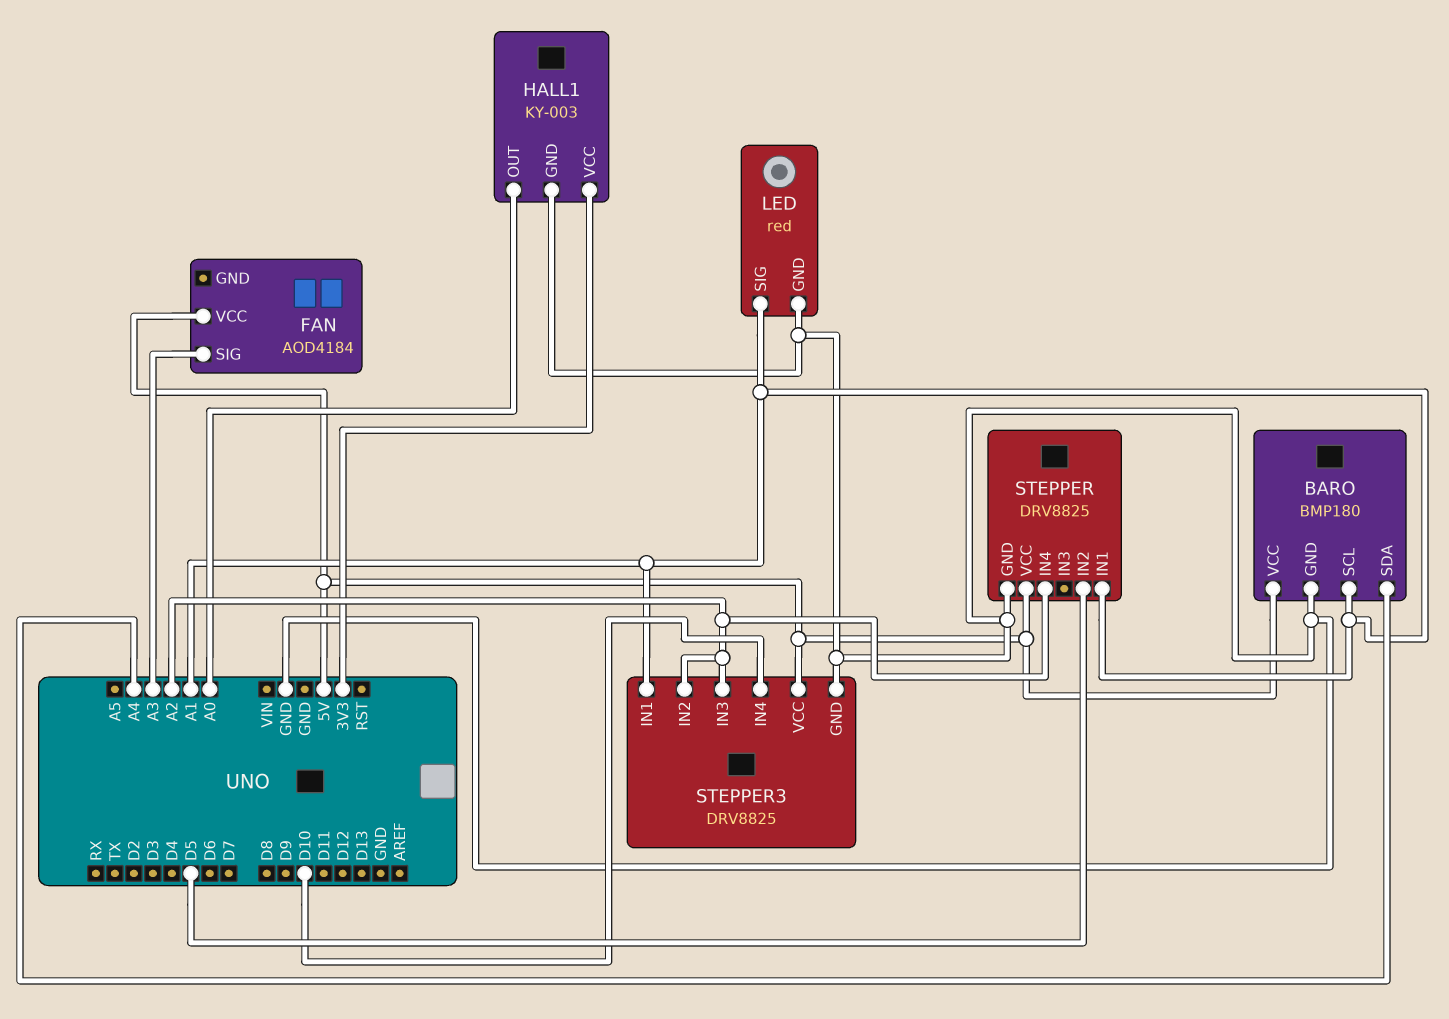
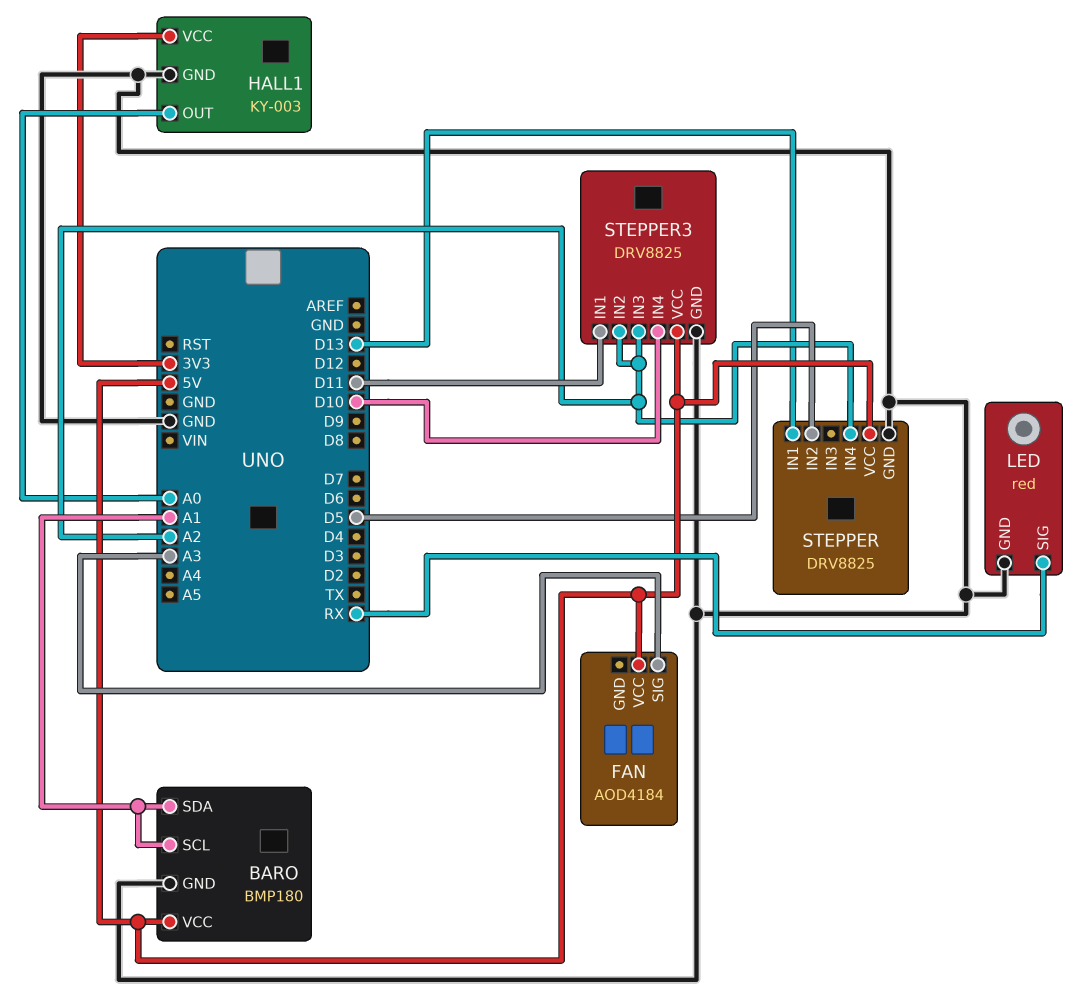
BARO pin SDA: A4 -> A1
LED pin SIG: A1 -> RX
STEPPER pin IN1: A1 -> D13
STEPPER3 pin IN1: A1 -> D11

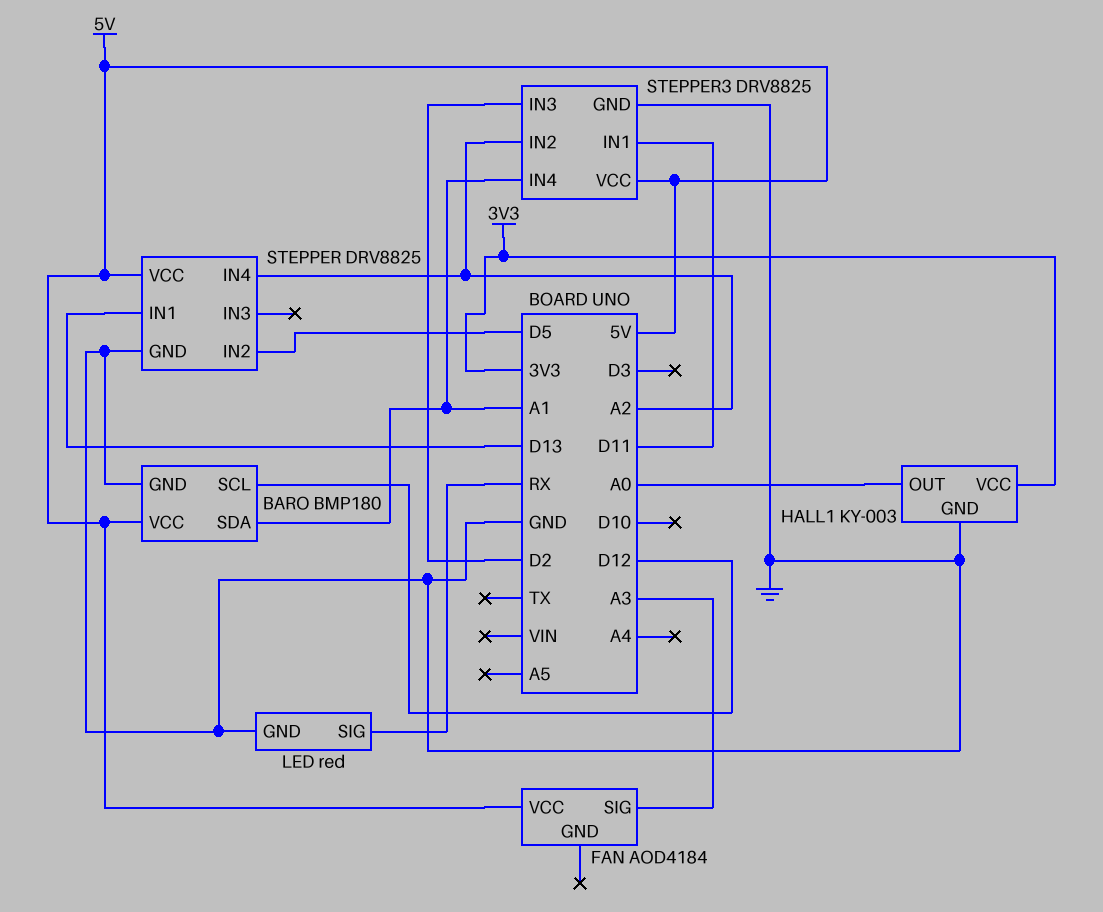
BARO pin SCL: A1 -> D12
STEPPER3 pin IN3: A2 -> D2
STEPPER3 pin IN4: D10 -> A1

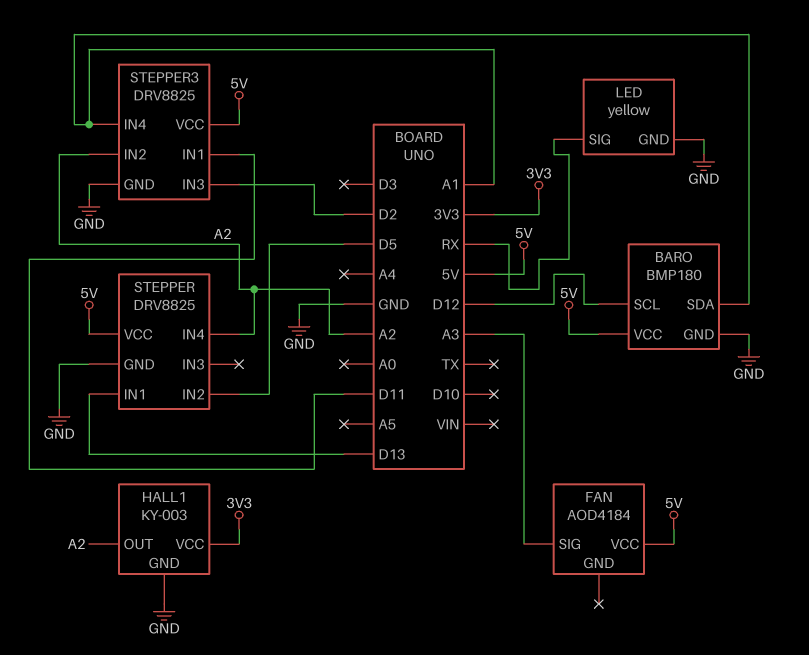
HALL1 pin OUT: A0 -> A2
LED: red -> yellow

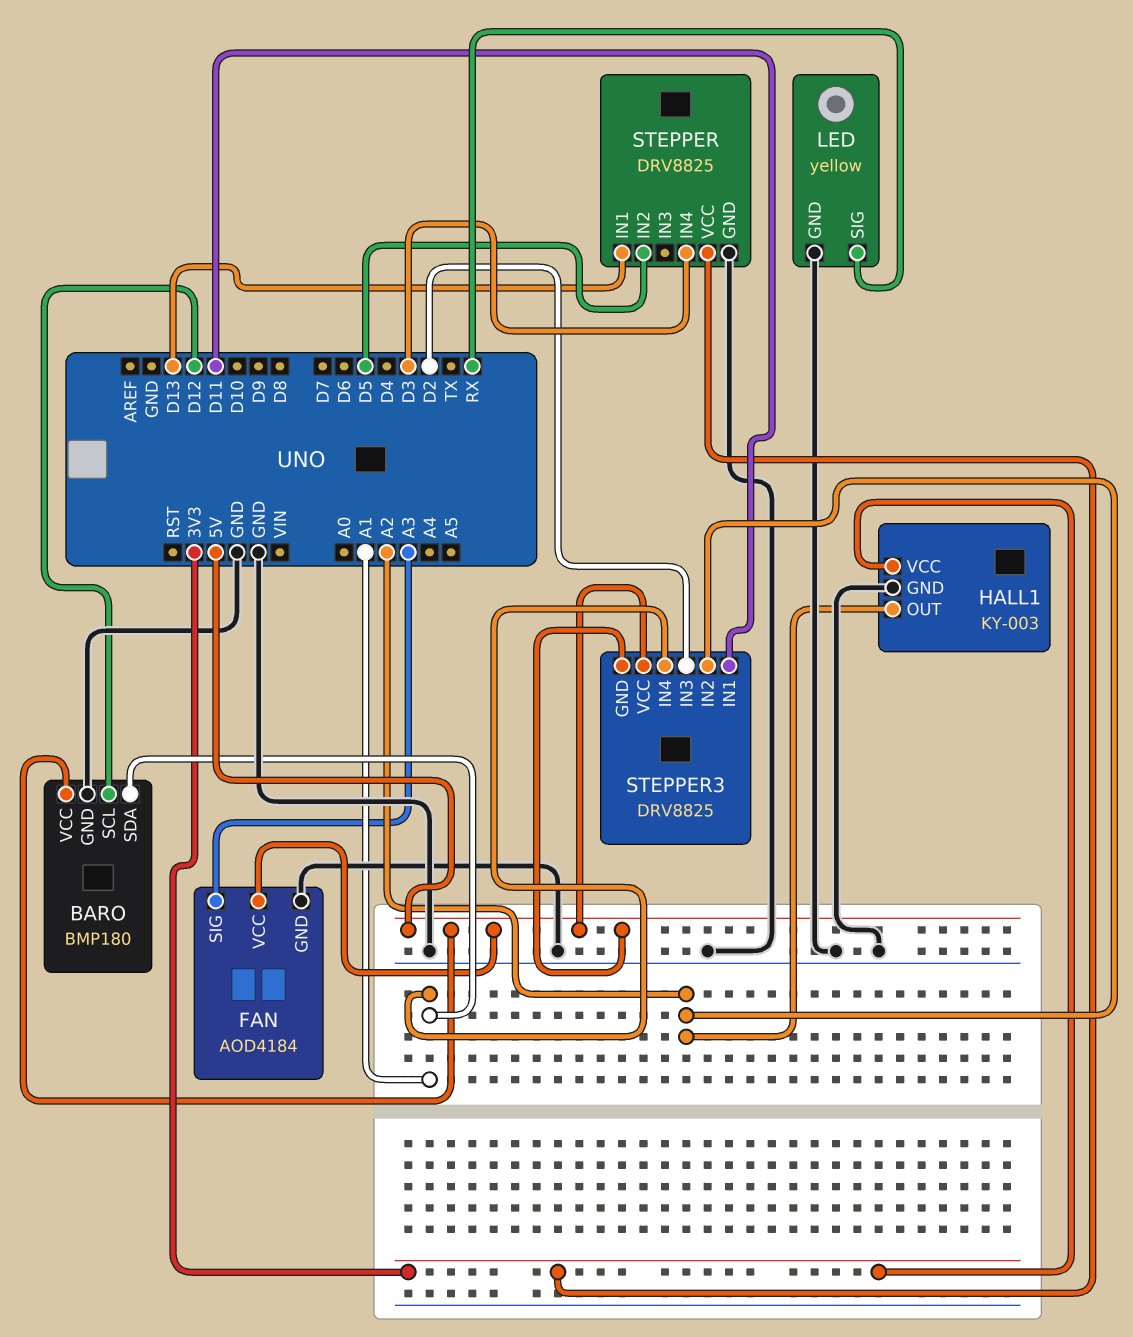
FAN pin GND: none -> GND
STEPPER pin IN4: A2 -> D3
STEPPER pin VCC: 5V -> 3V3
STEPPER3 pin GND: GND -> 5V

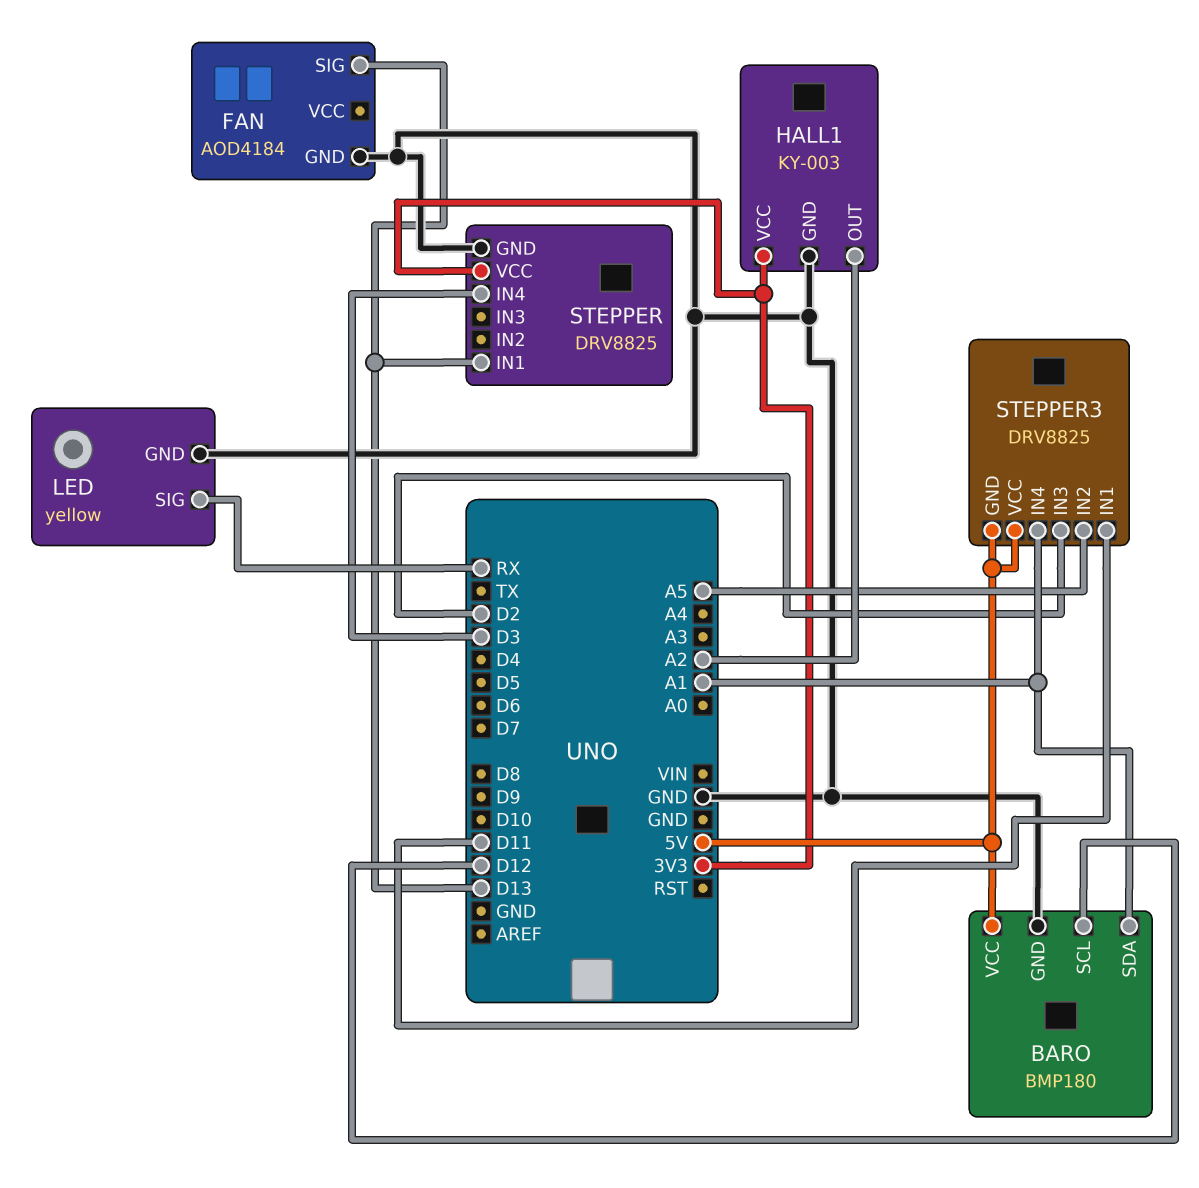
FAN pin SIG: A3 -> D13
FAN pin VCC: 5V -> none
STEPPER pin IN2: D5 -> none
STEPPER3 pin IN2: A2 -> A5

